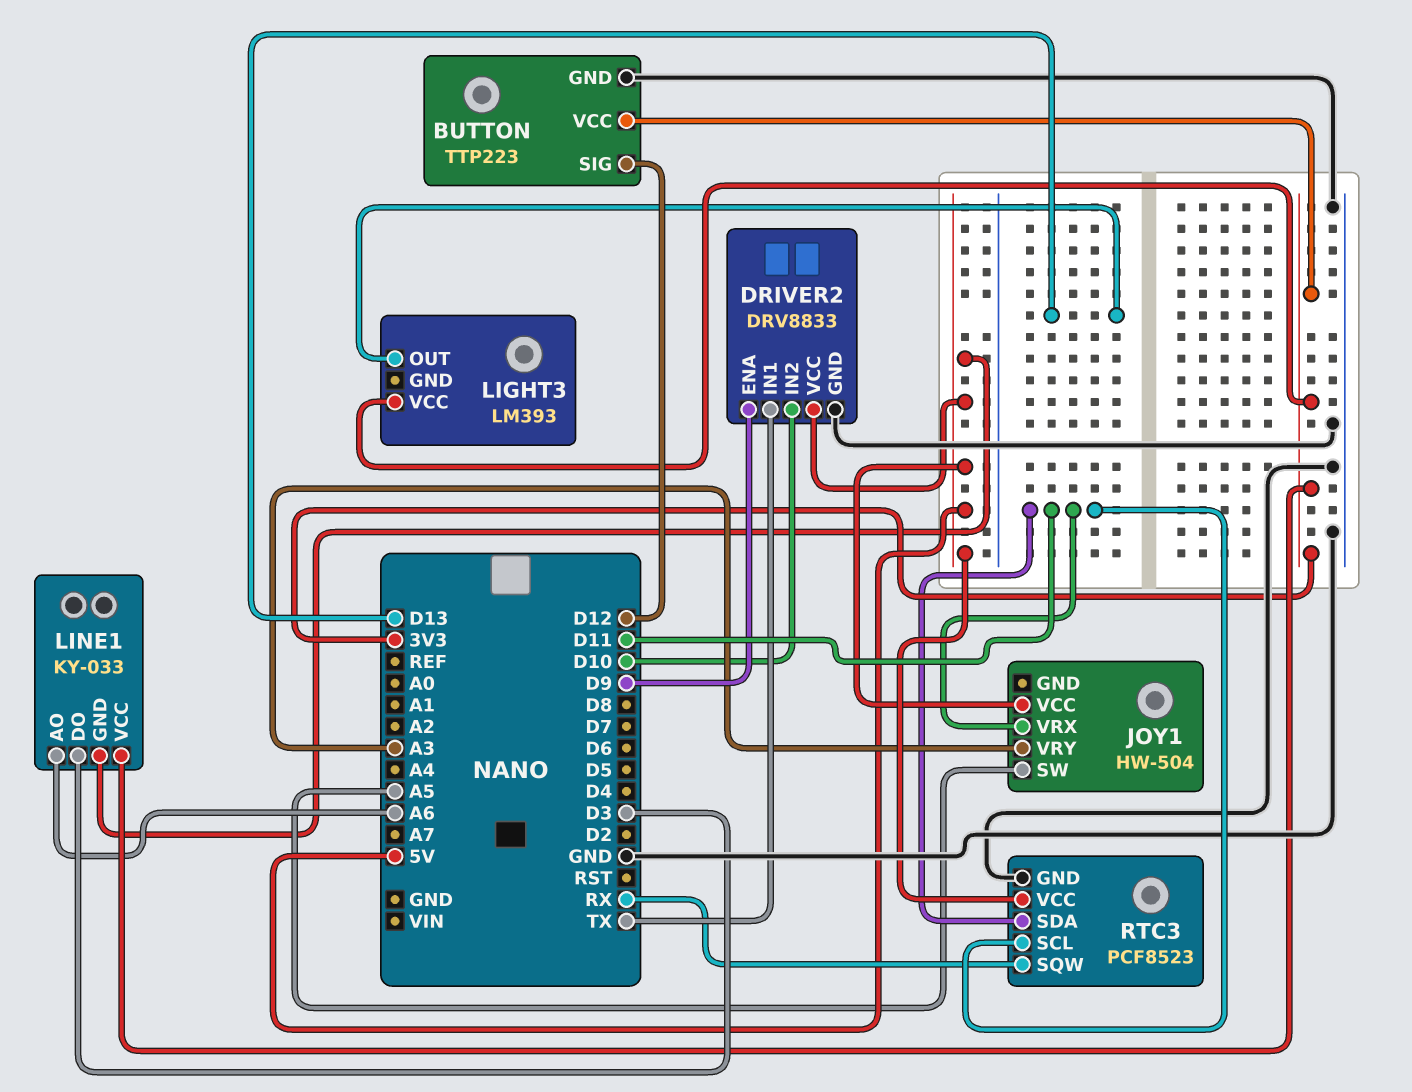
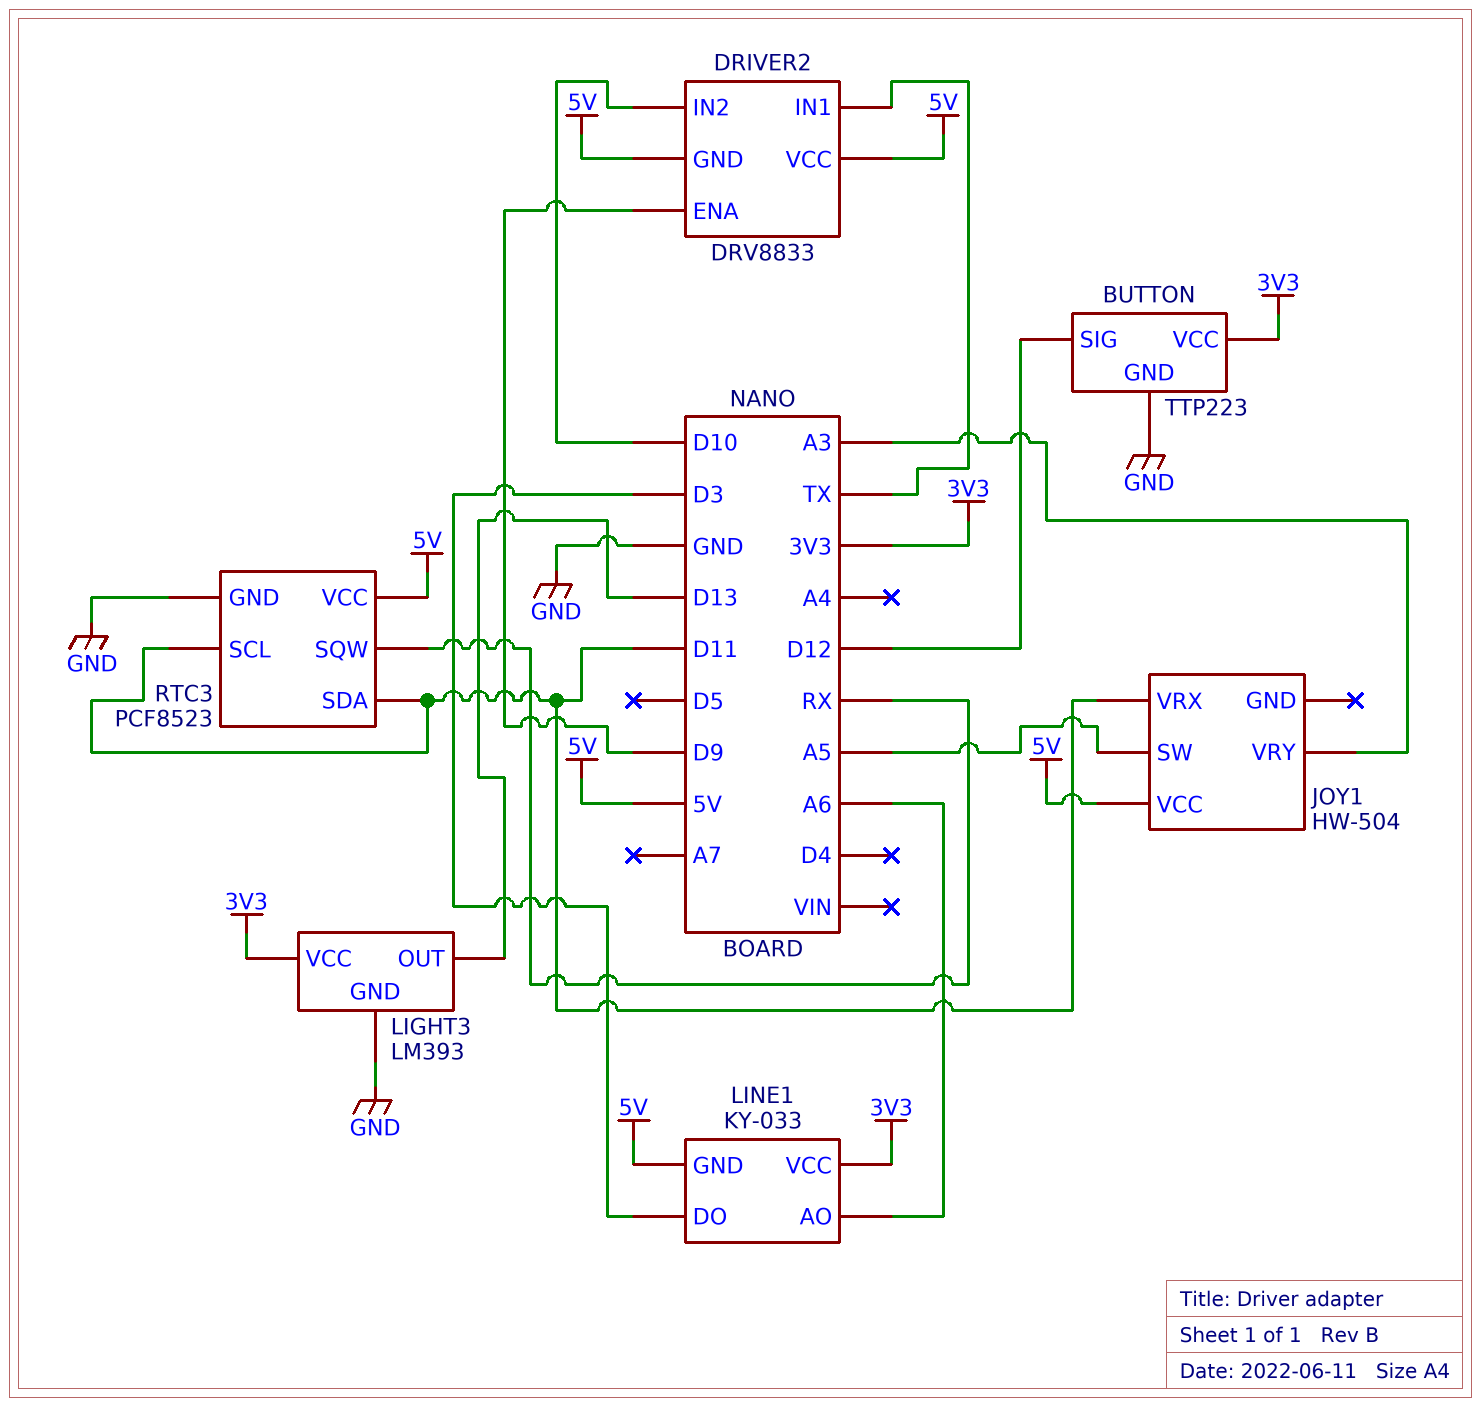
DRIVER2 pin GND: GND -> 5V
LIGHT3 pin GND: none -> GND

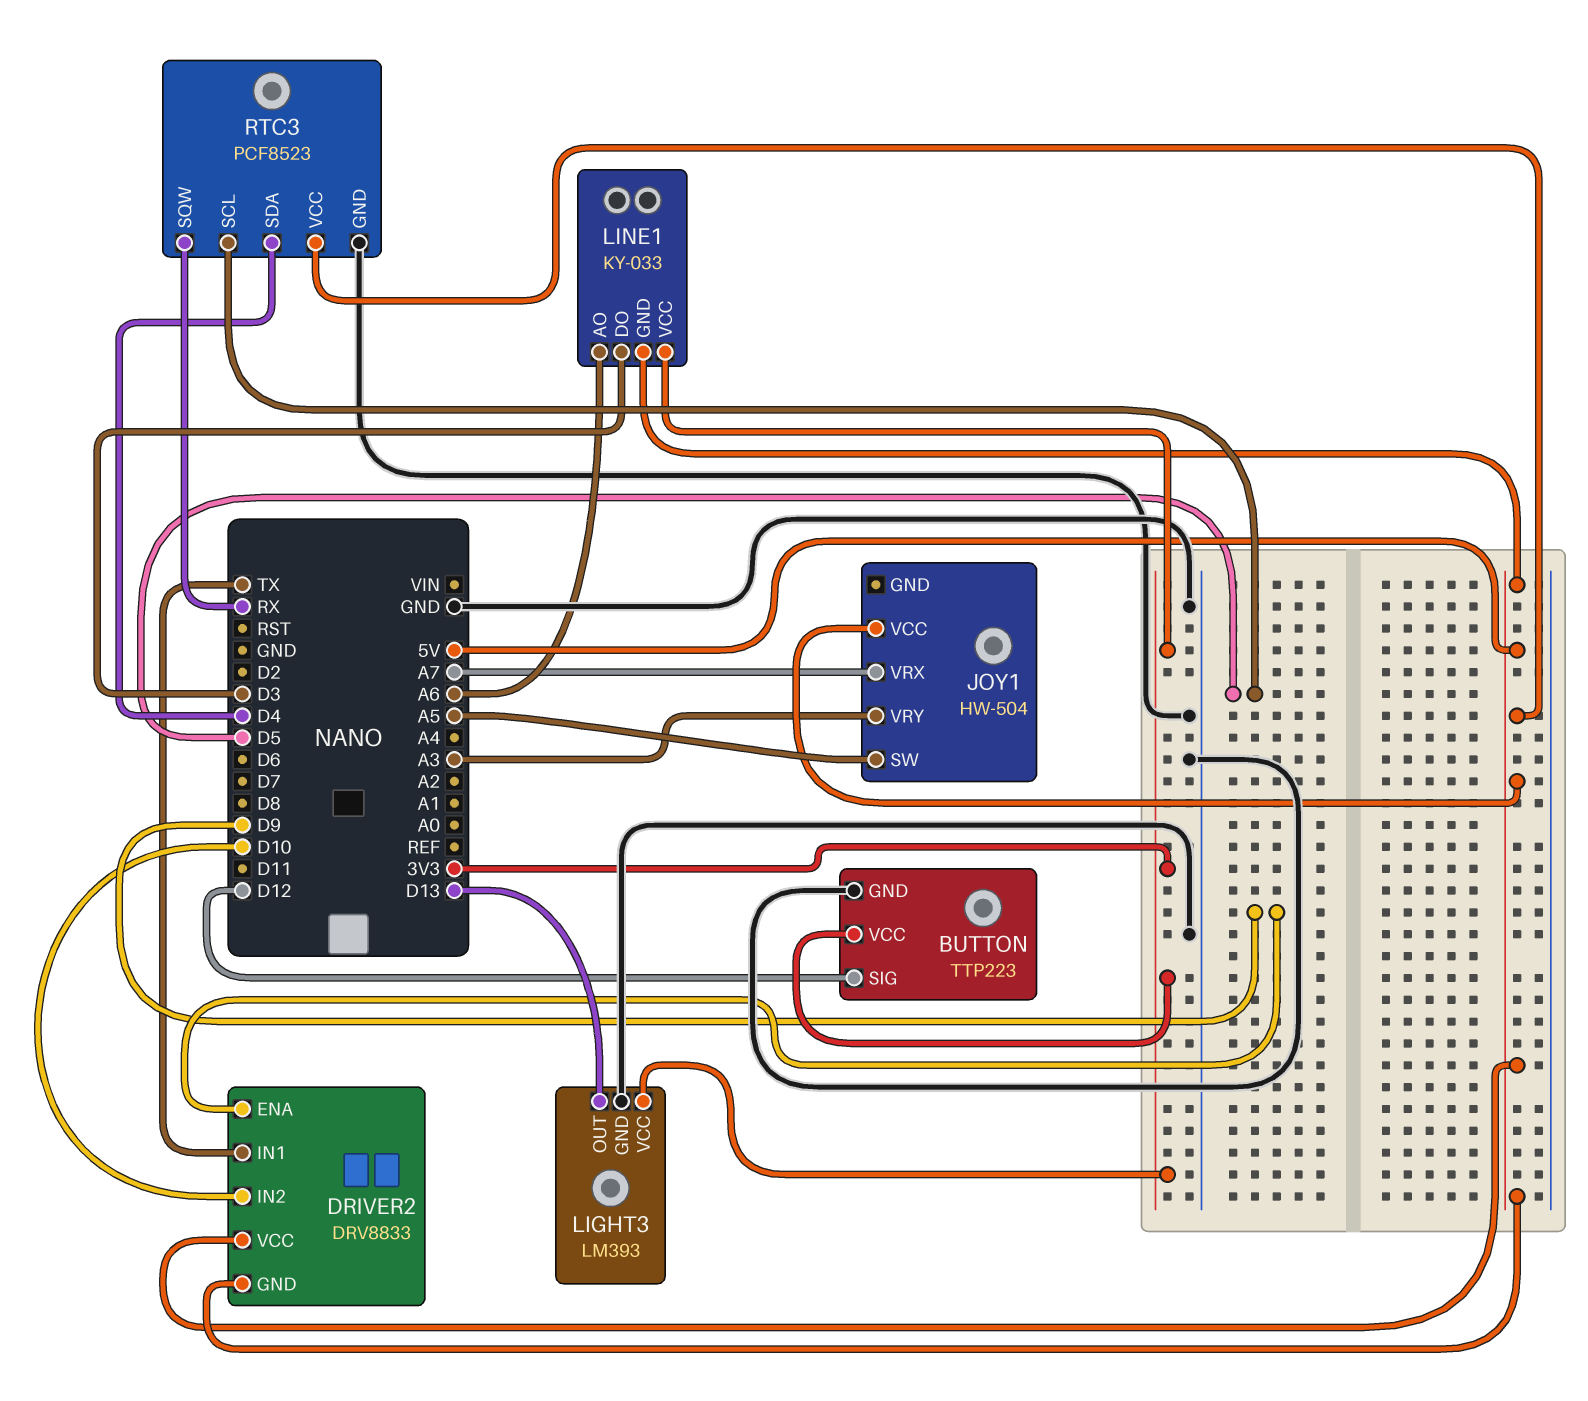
JOY1 pin VRX: D11 -> A7
RTC3 pin SCL: D11 -> D5
RTC3 pin SDA: D11 -> D4

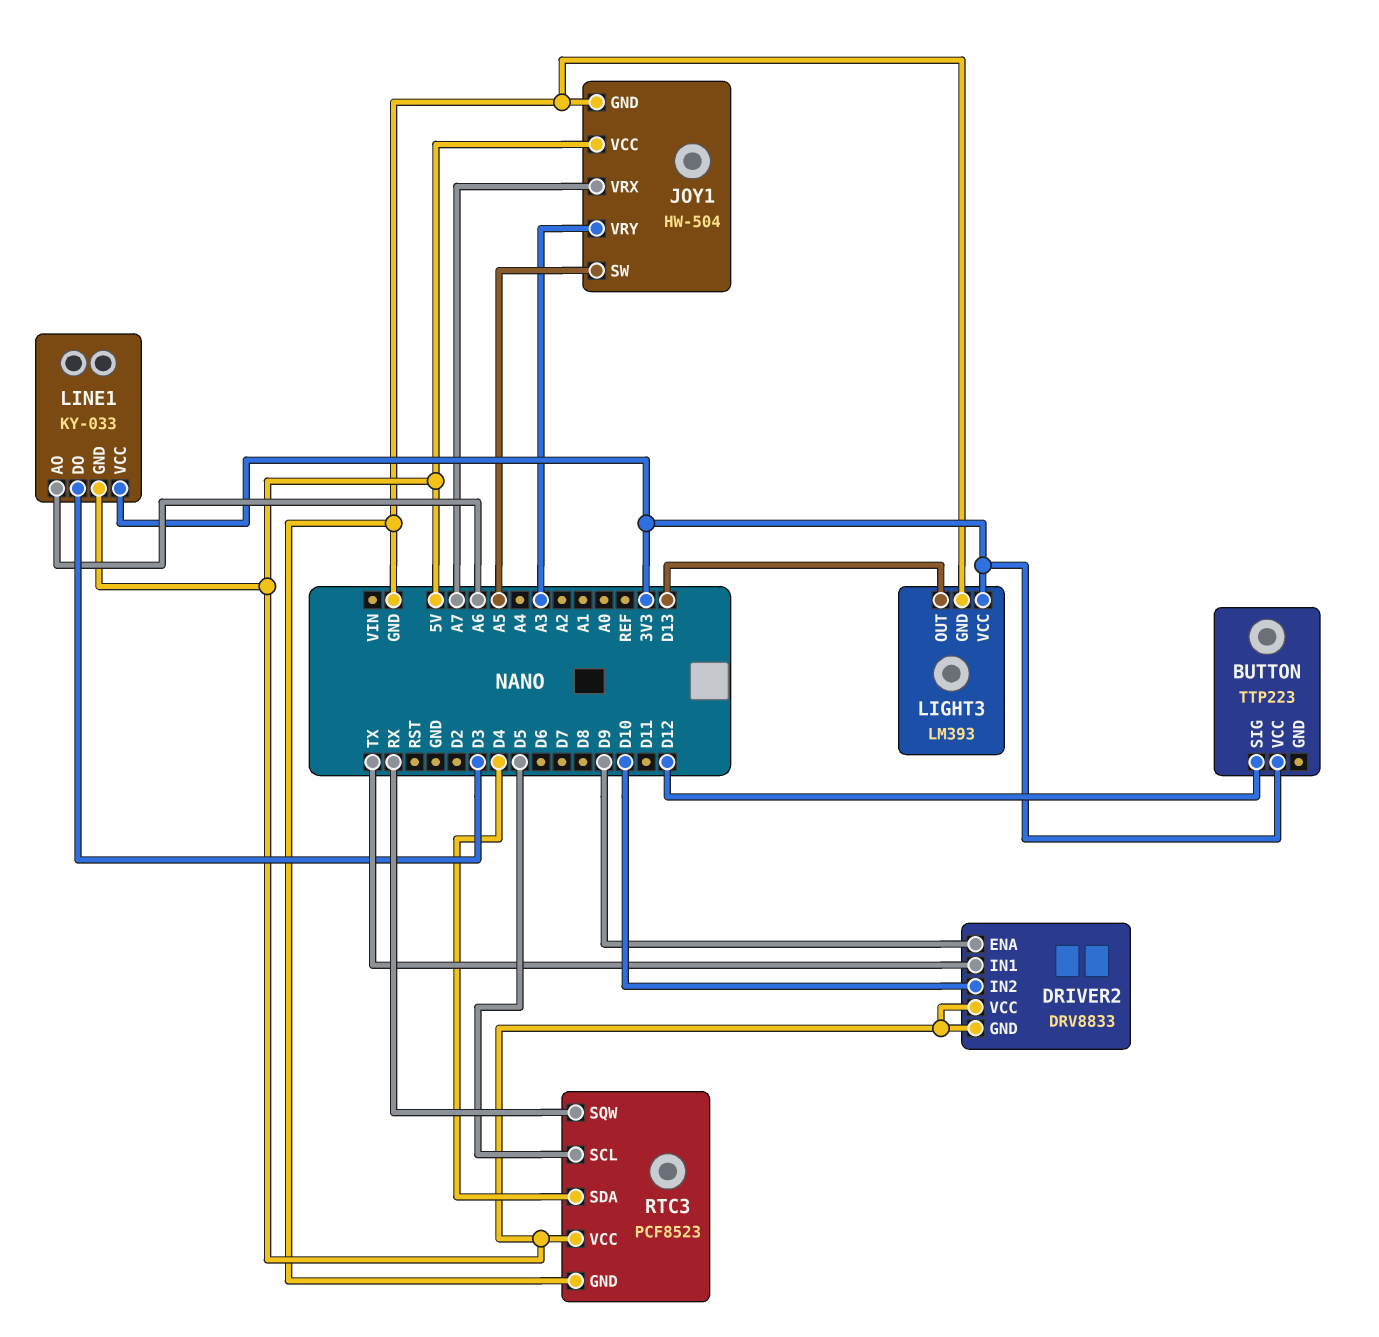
BUTTON pin GND: GND -> none
JOY1 pin GND: none -> GND

